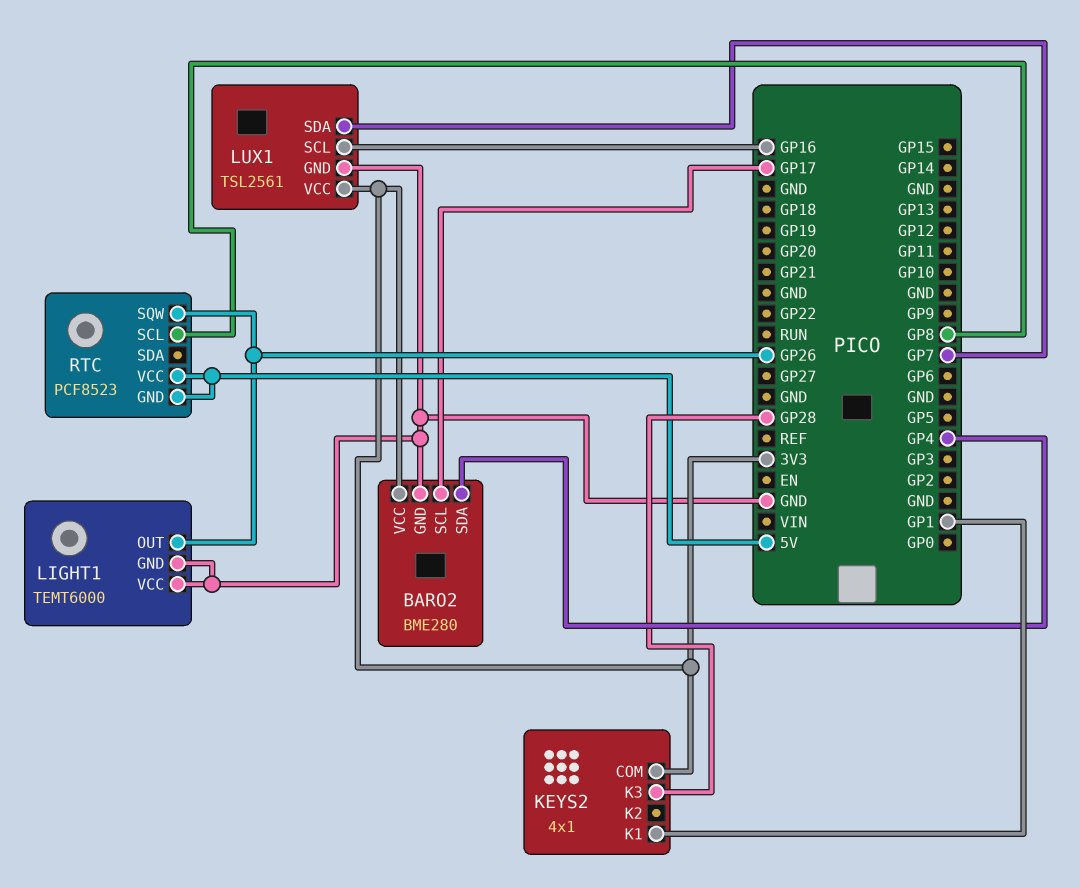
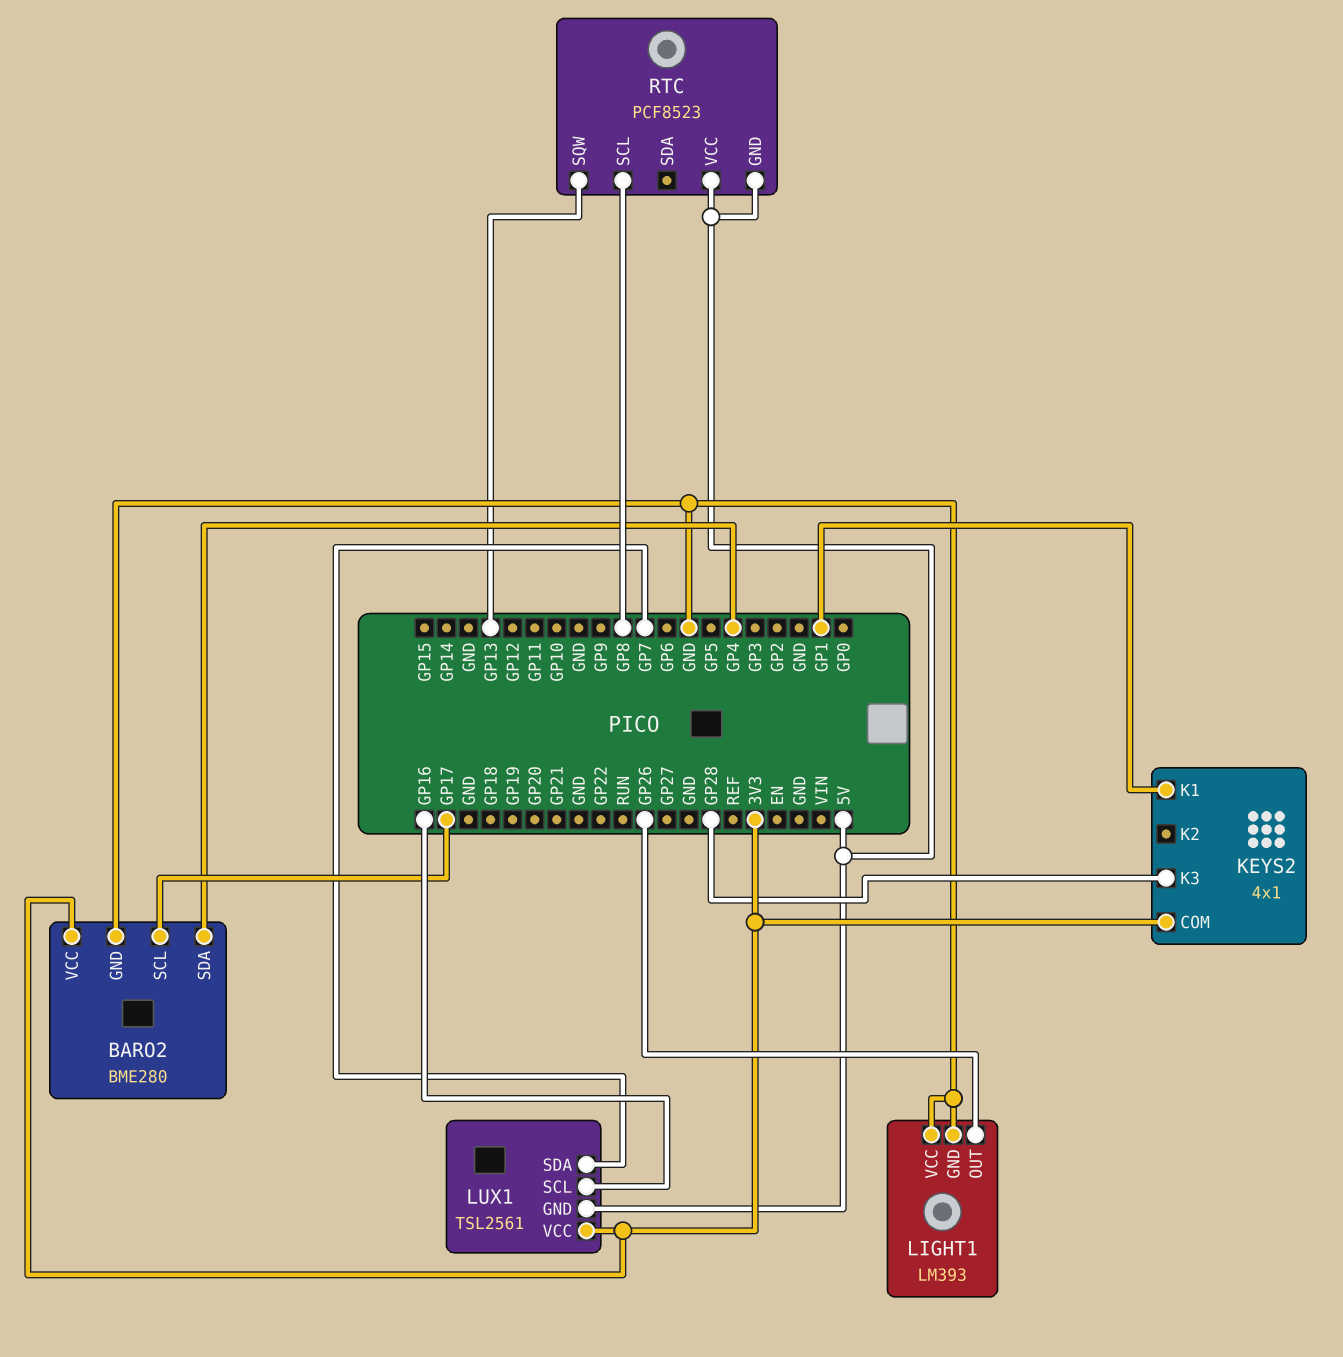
LIGHT1: TEMT6000 -> LM393
LUX1 pin GND: GND -> 5V
RTC pin SQW: GP26 -> GP13

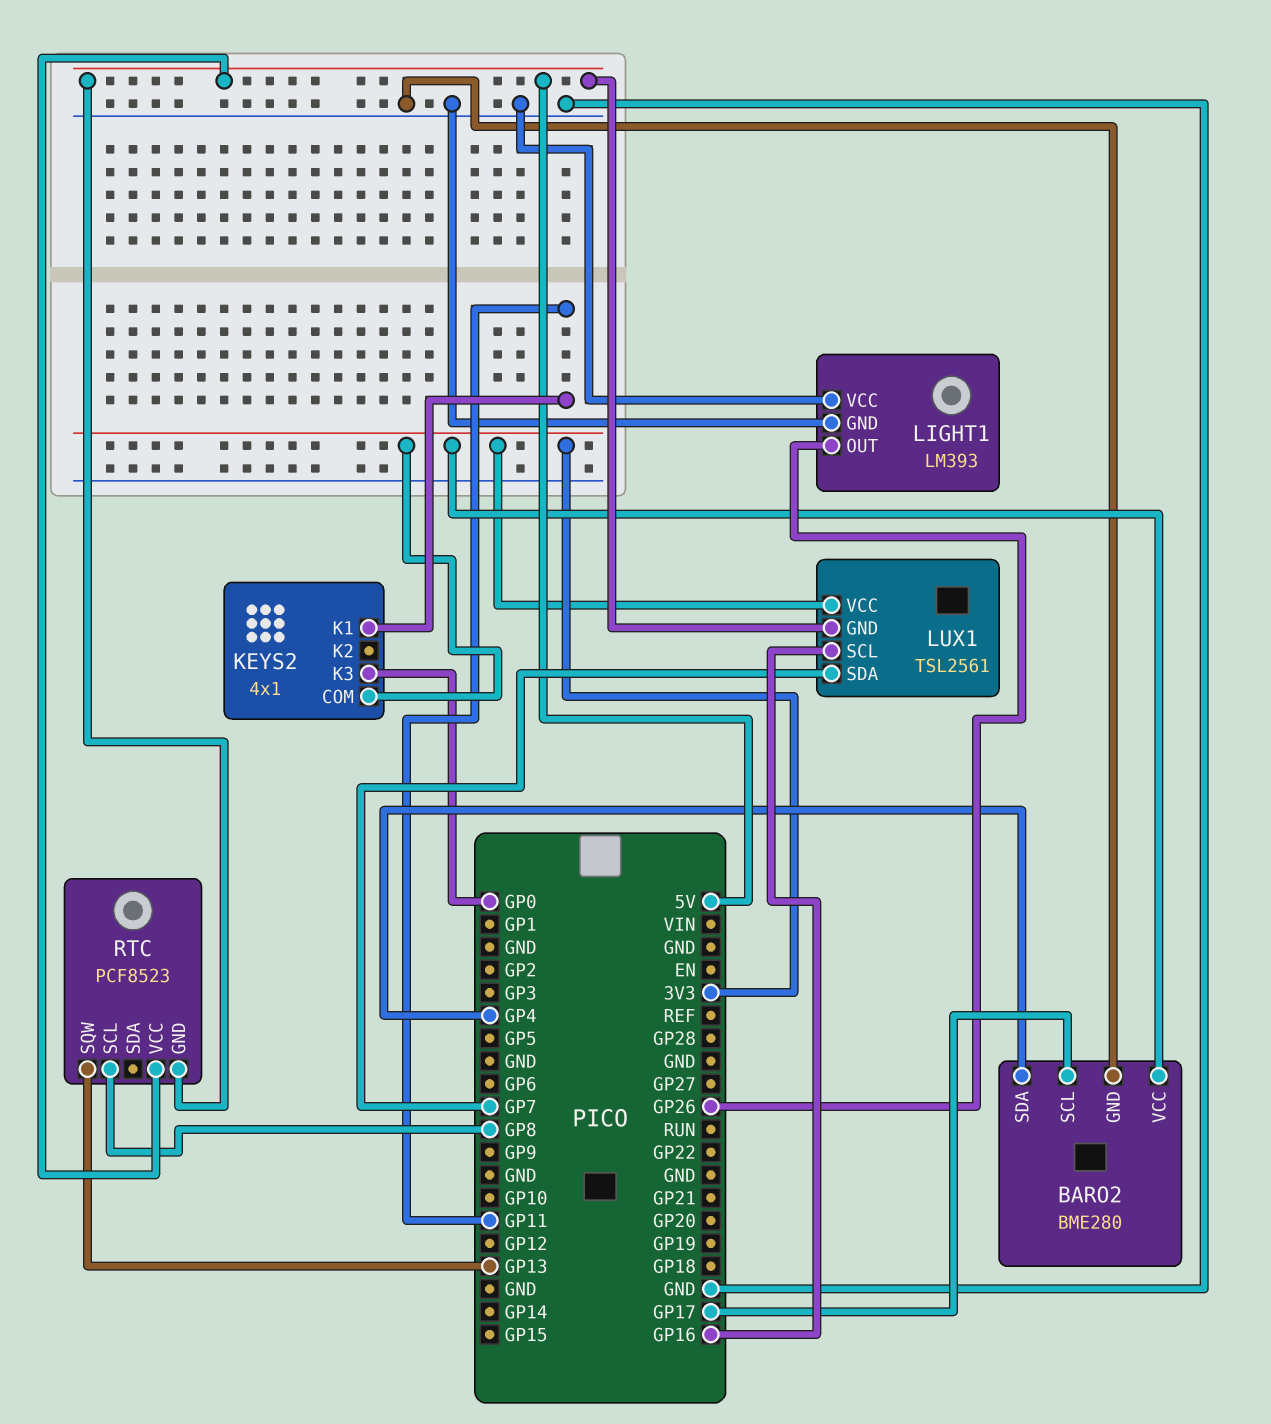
KEYS2 pin K1: GP1 -> GP11
KEYS2 pin K3: GP28 -> GP0

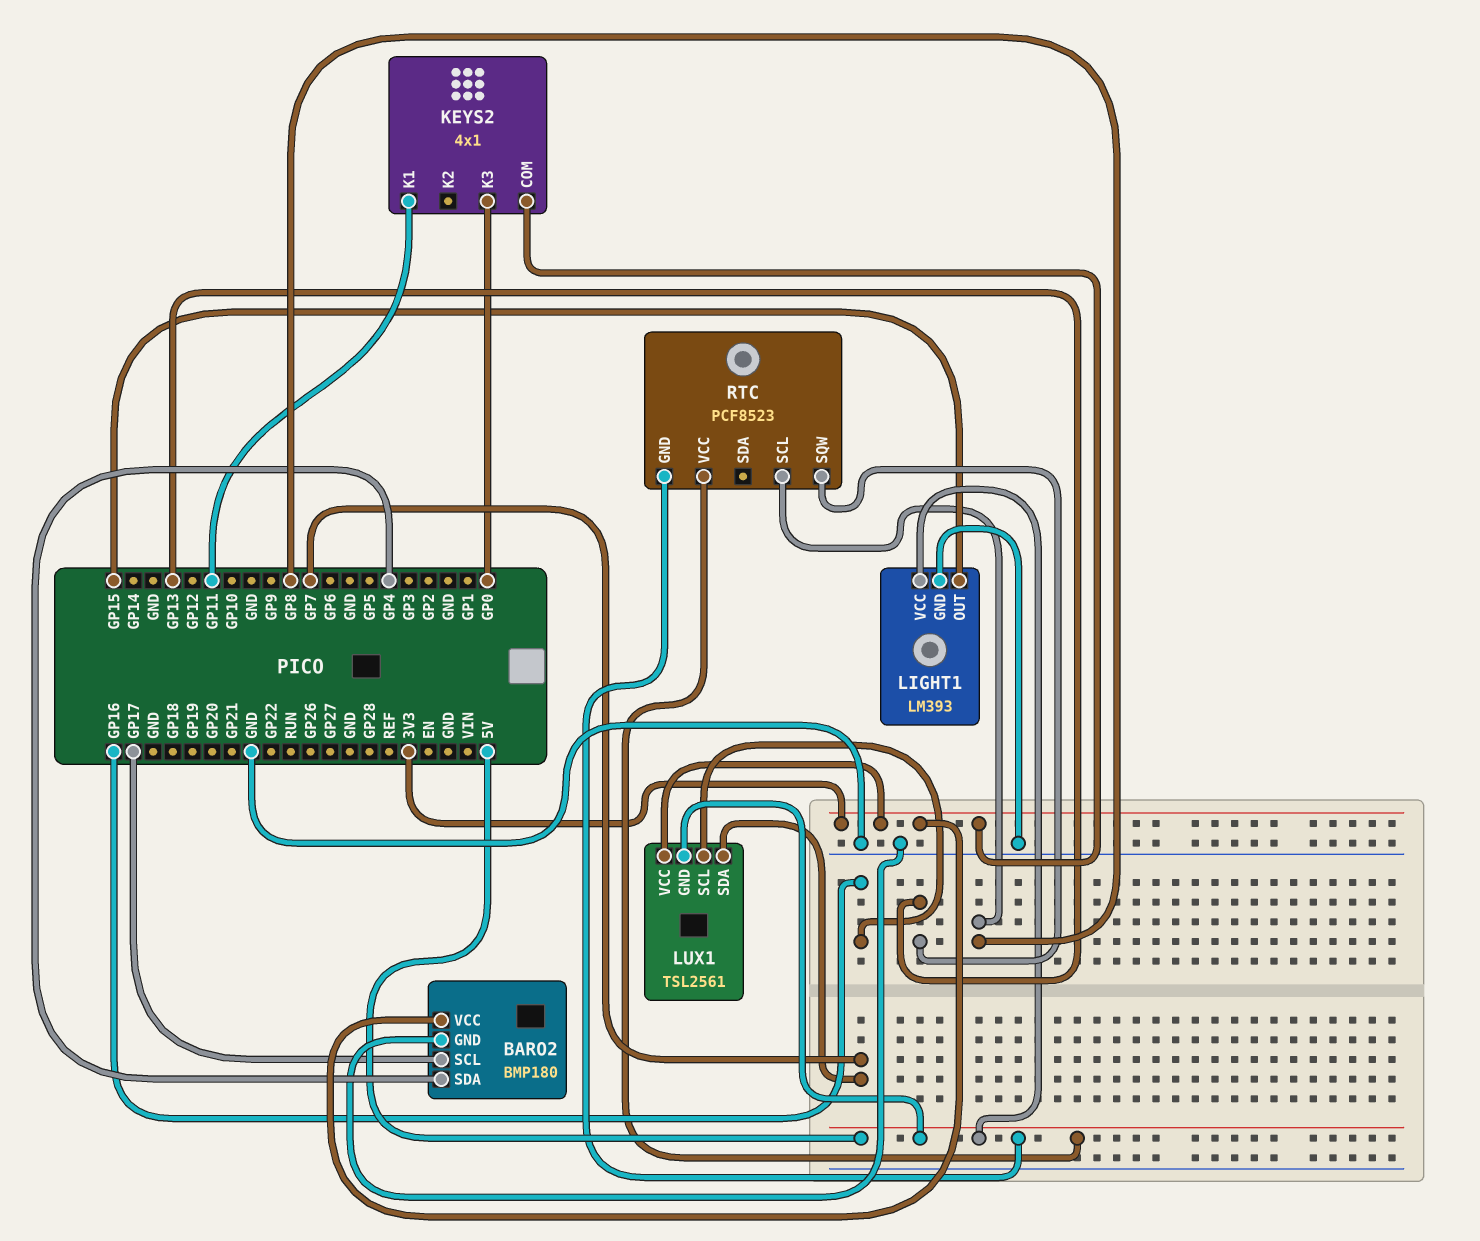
BARO2: BME280 -> BMP180
LIGHT1 pin OUT: GP26 -> GP15
LIGHT1 pin VCC: GND -> 5V

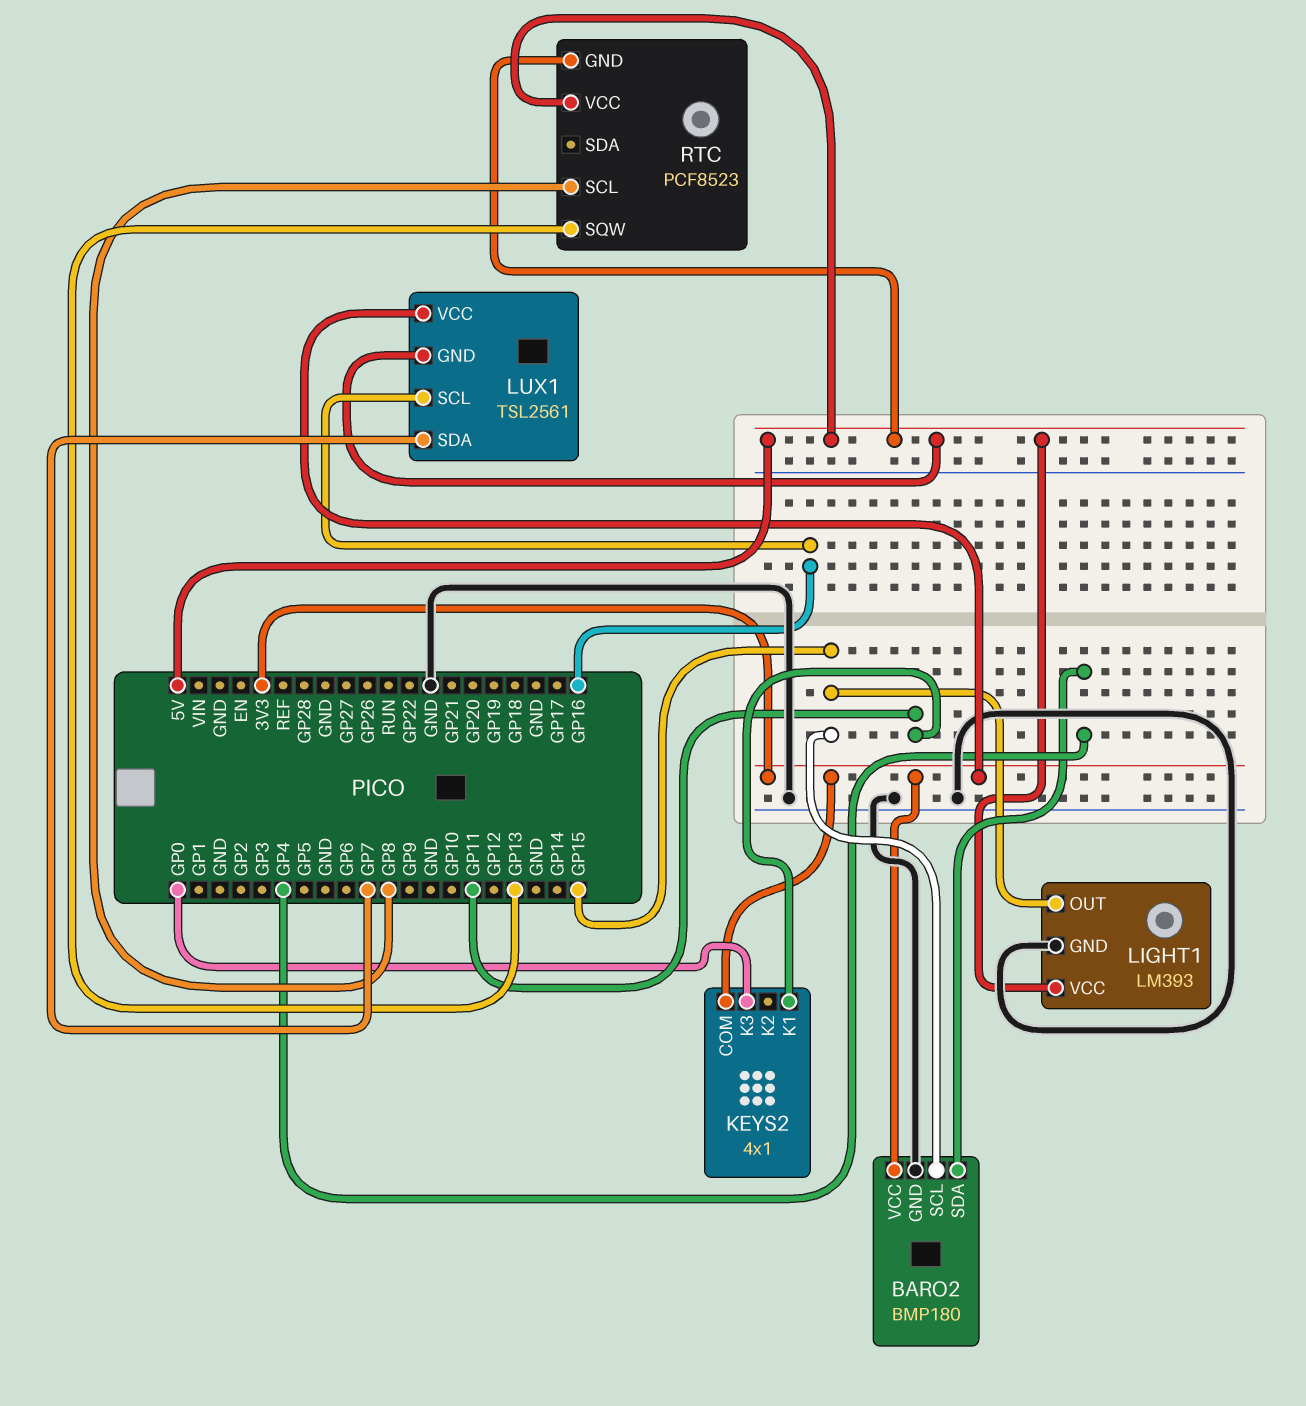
BARO2 pin SCL: GP17 -> GP15

